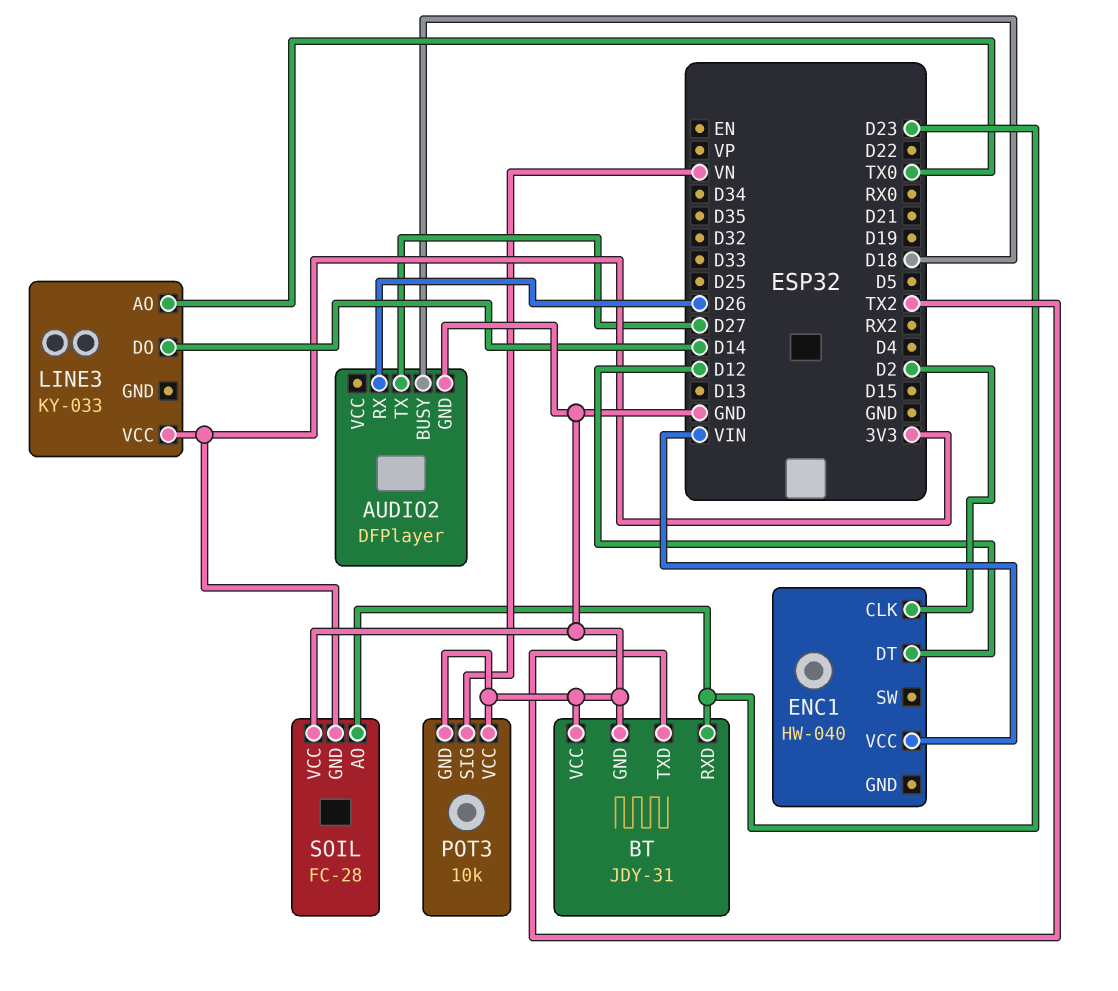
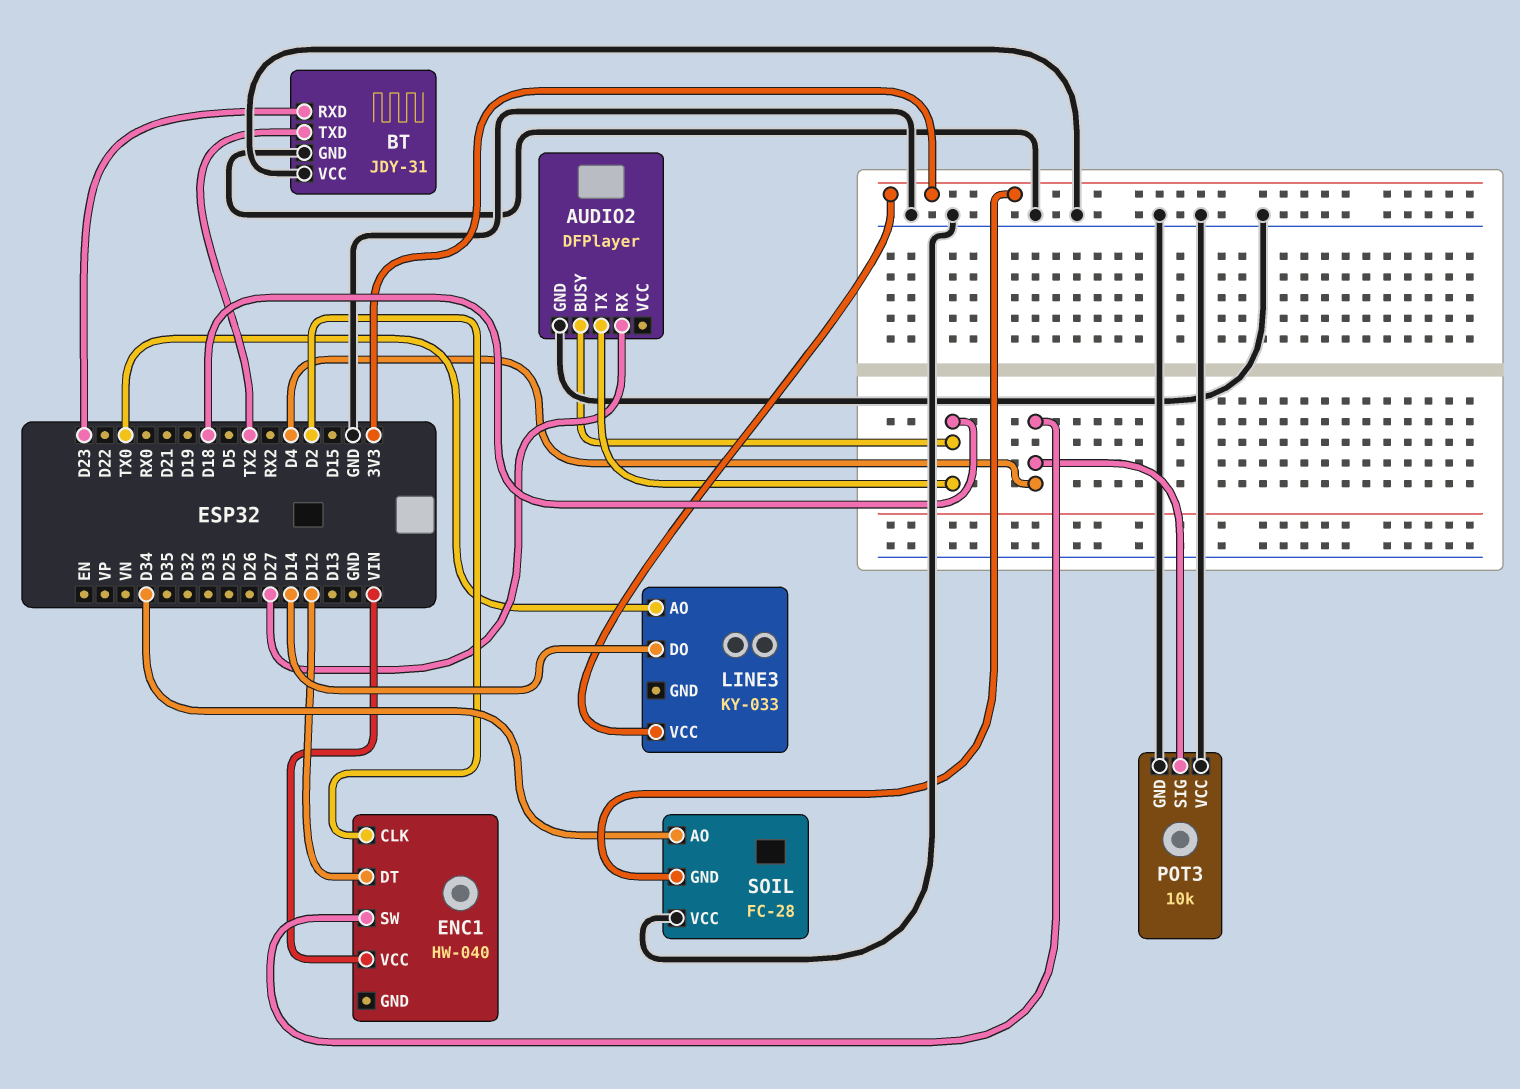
AUDIO2 pin RX: D26 -> D27
AUDIO2 pin TX: D27 -> D18
ENC1 pin SW: none -> D4
POT3 pin SIG: VN -> D4
SOIL pin AO: D23 -> D34

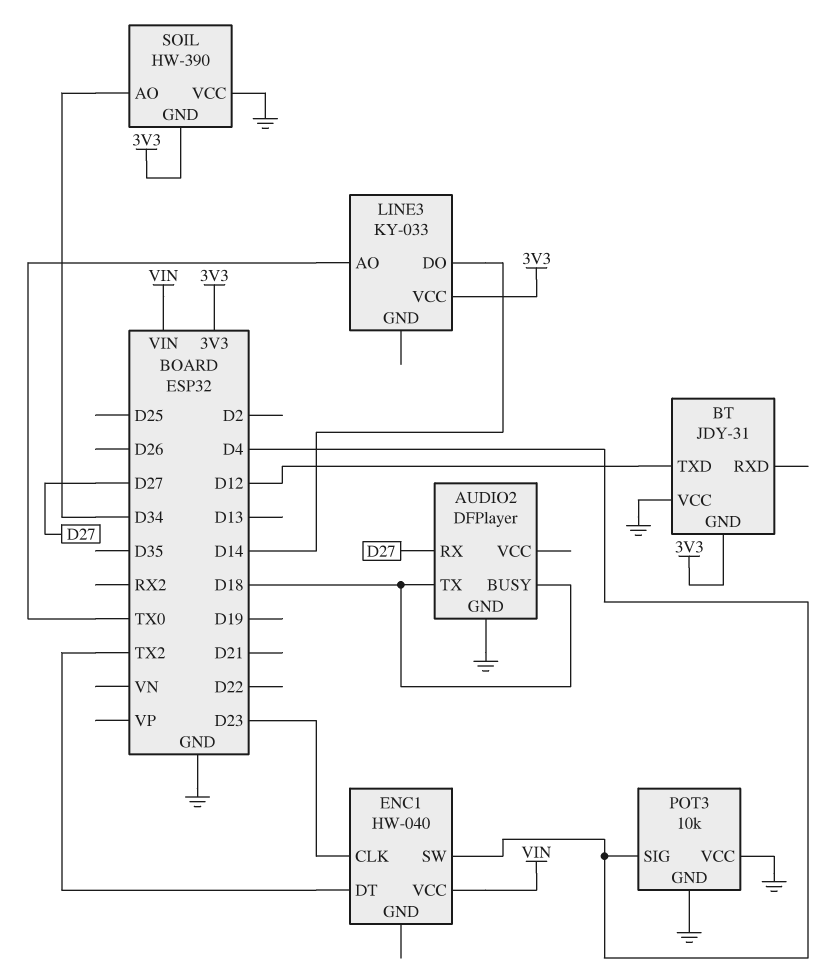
BT pin GND: GND -> 3V3
BT pin RXD: D23 -> none
BT pin TXD: TX2 -> D12
ENC1 pin CLK: D2 -> D23
ENC1 pin DT: D12 -> TX2
SOIL: FC-28 -> HW-390

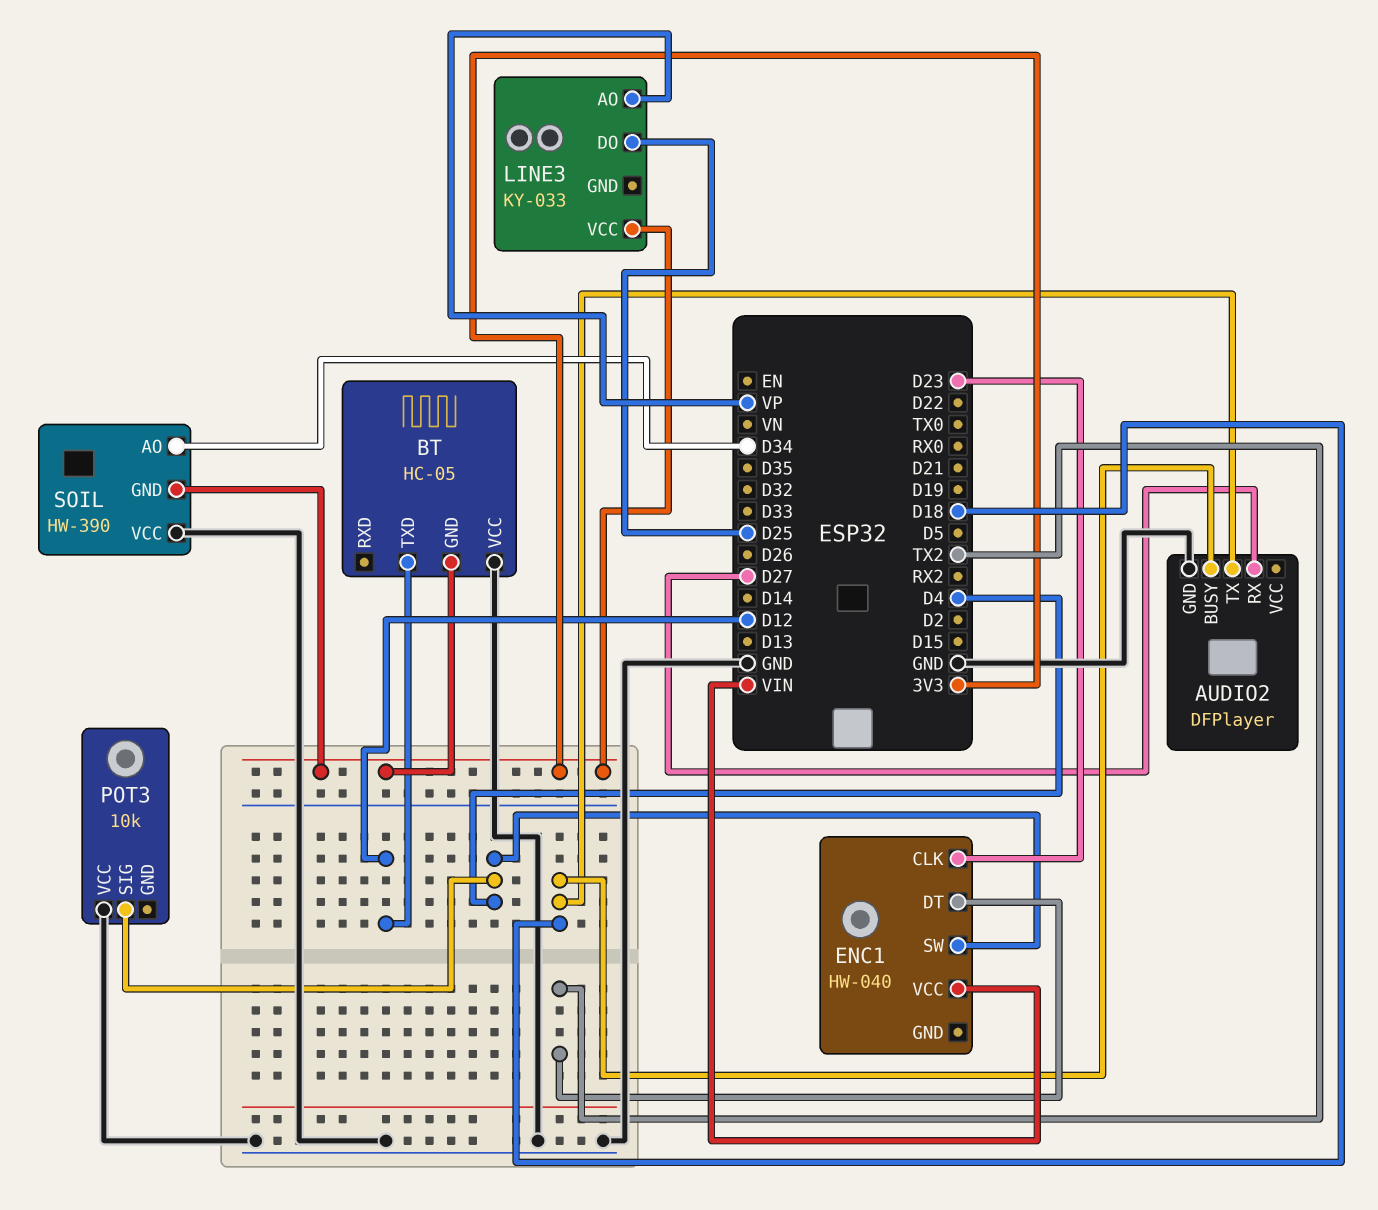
BT: JDY-31 -> HC-05
LINE3 pin AO: TX0 -> VP
LINE3 pin DO: D14 -> D25
POT3 pin GND: GND -> none

